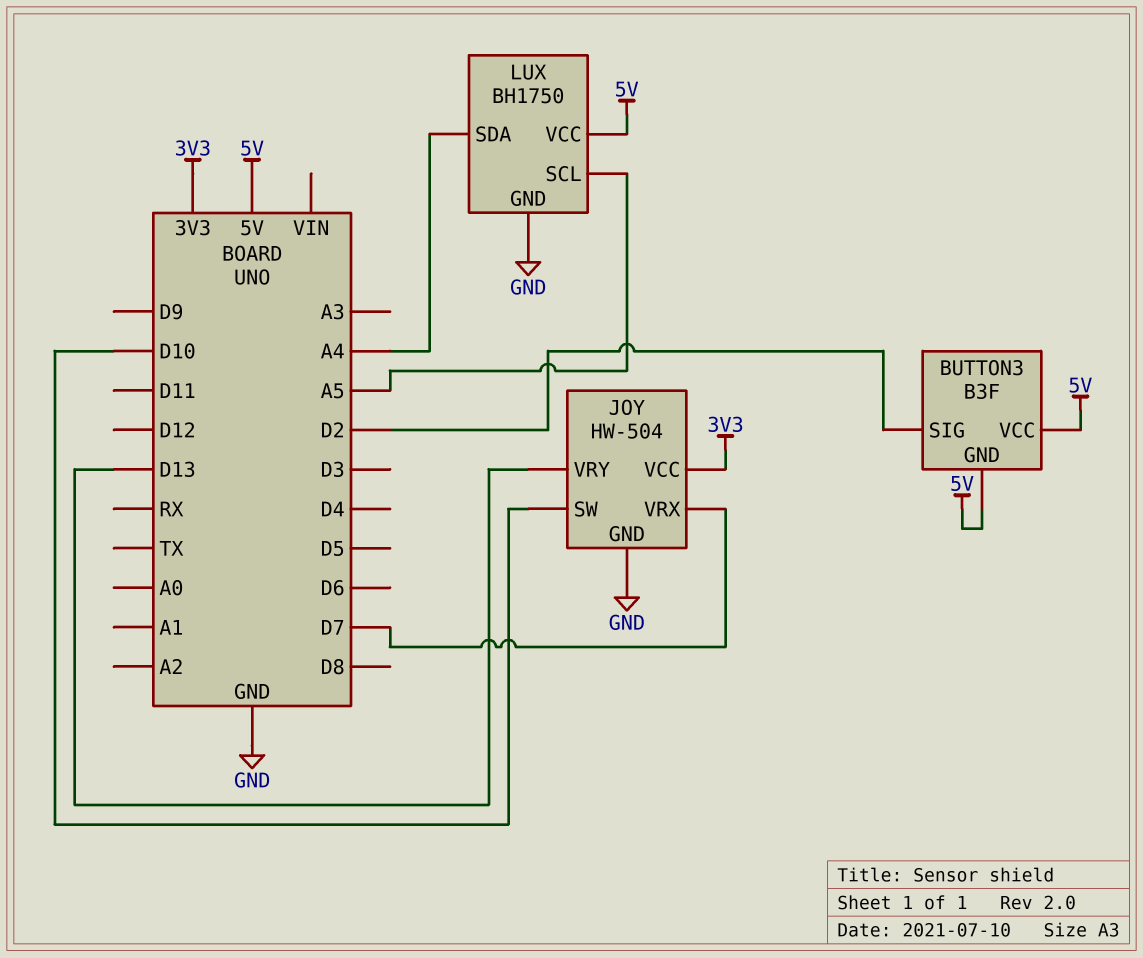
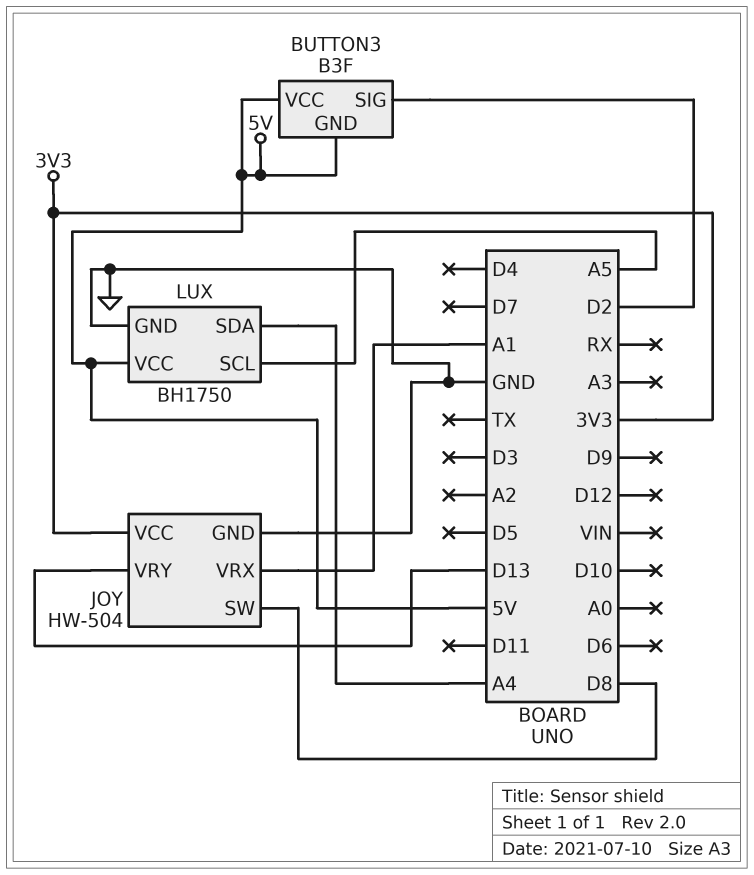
JOY pin SW: D10 -> D8
JOY pin VRX: D7 -> A1

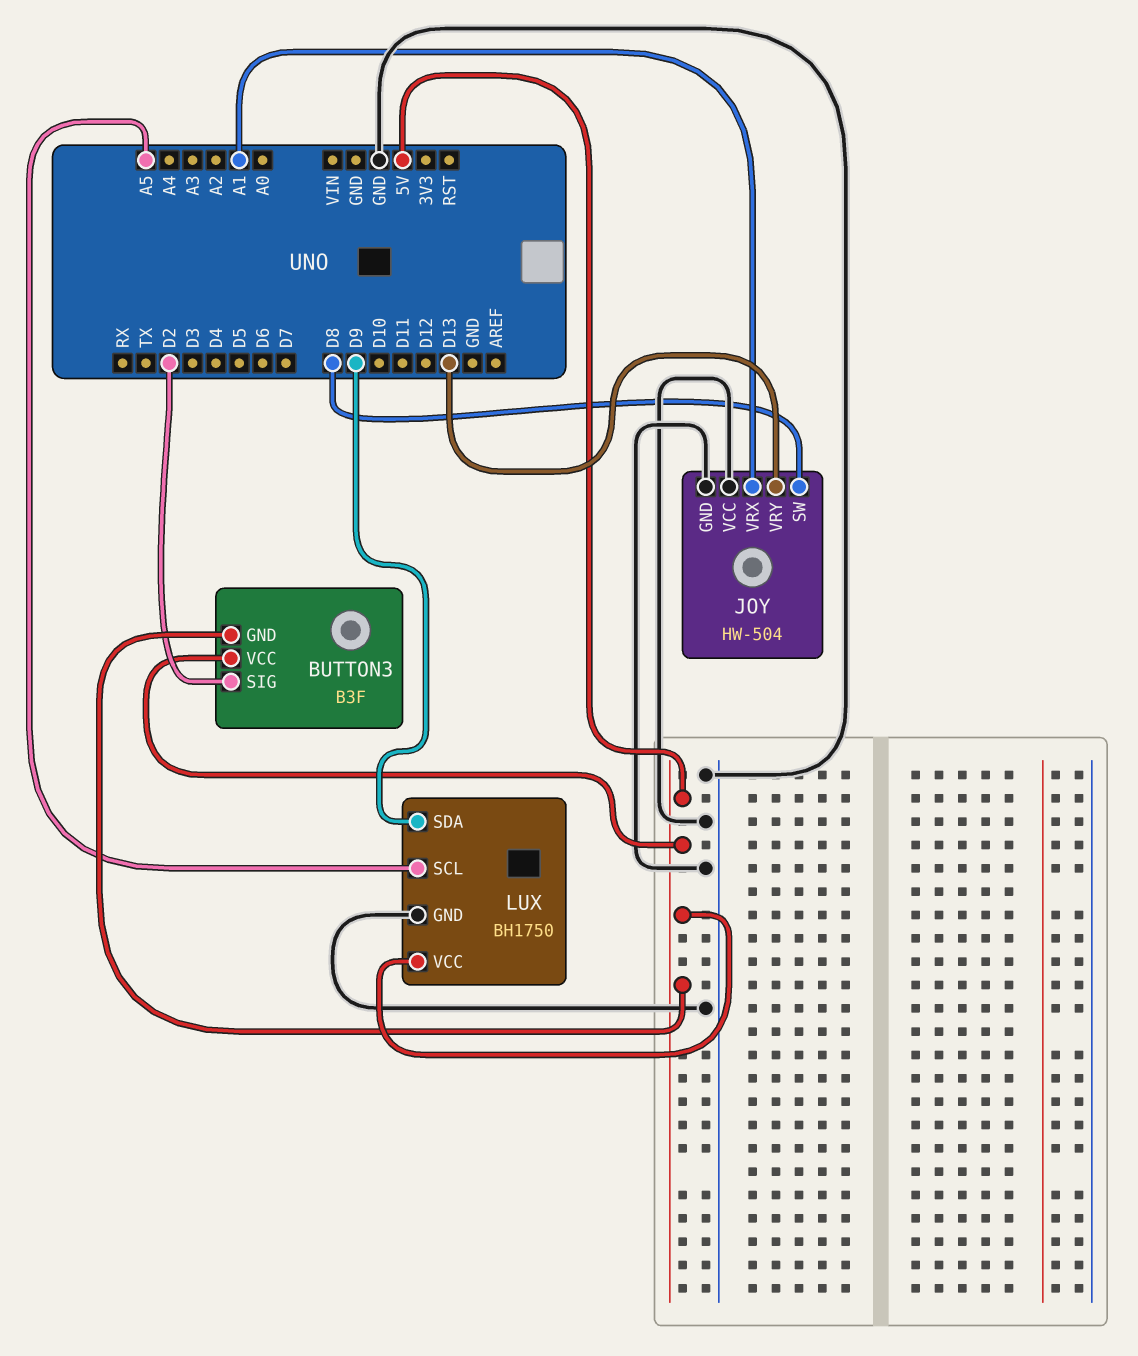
JOY pin VCC: 3V3 -> GND
LUX pin SDA: A4 -> D9

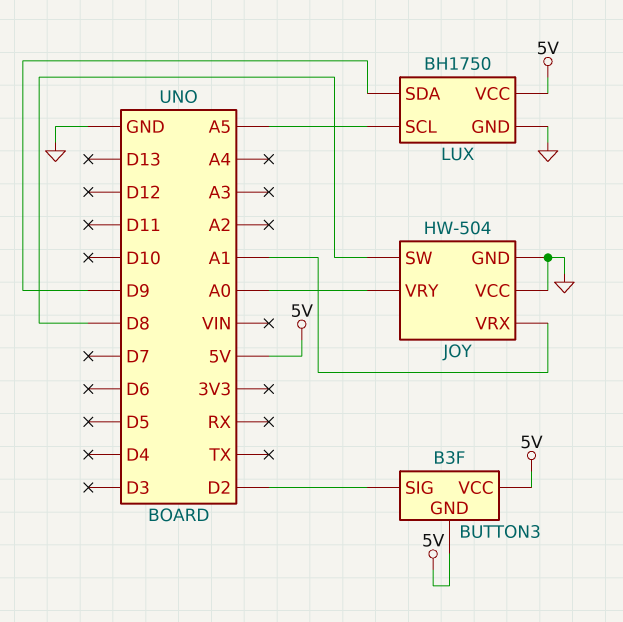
JOY pin VRY: D13 -> A0

